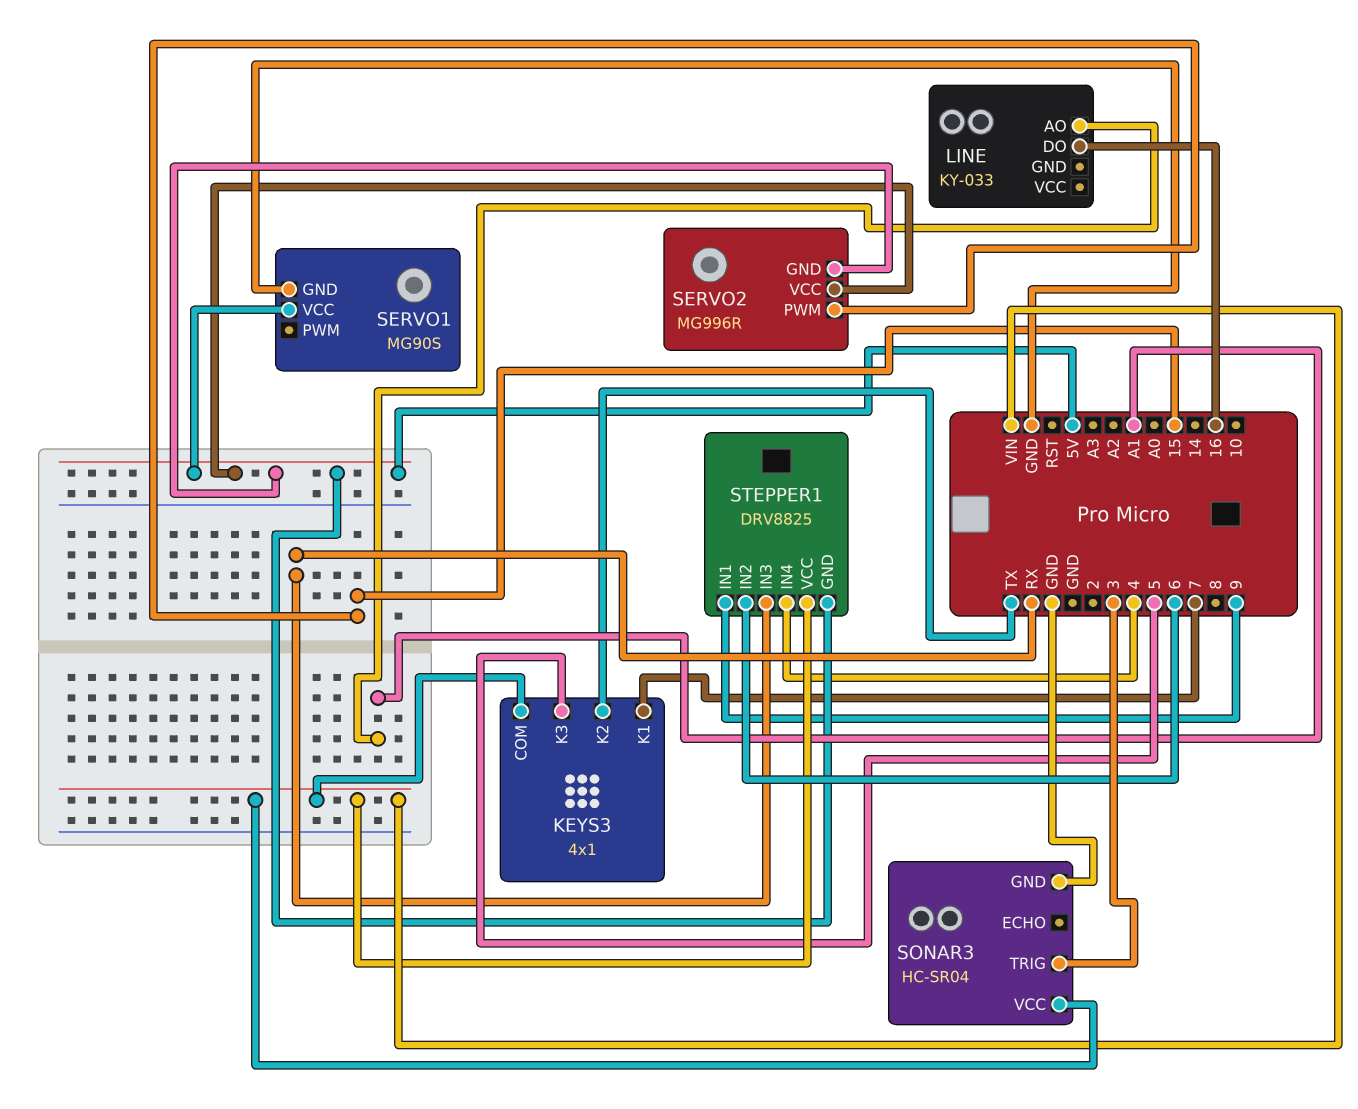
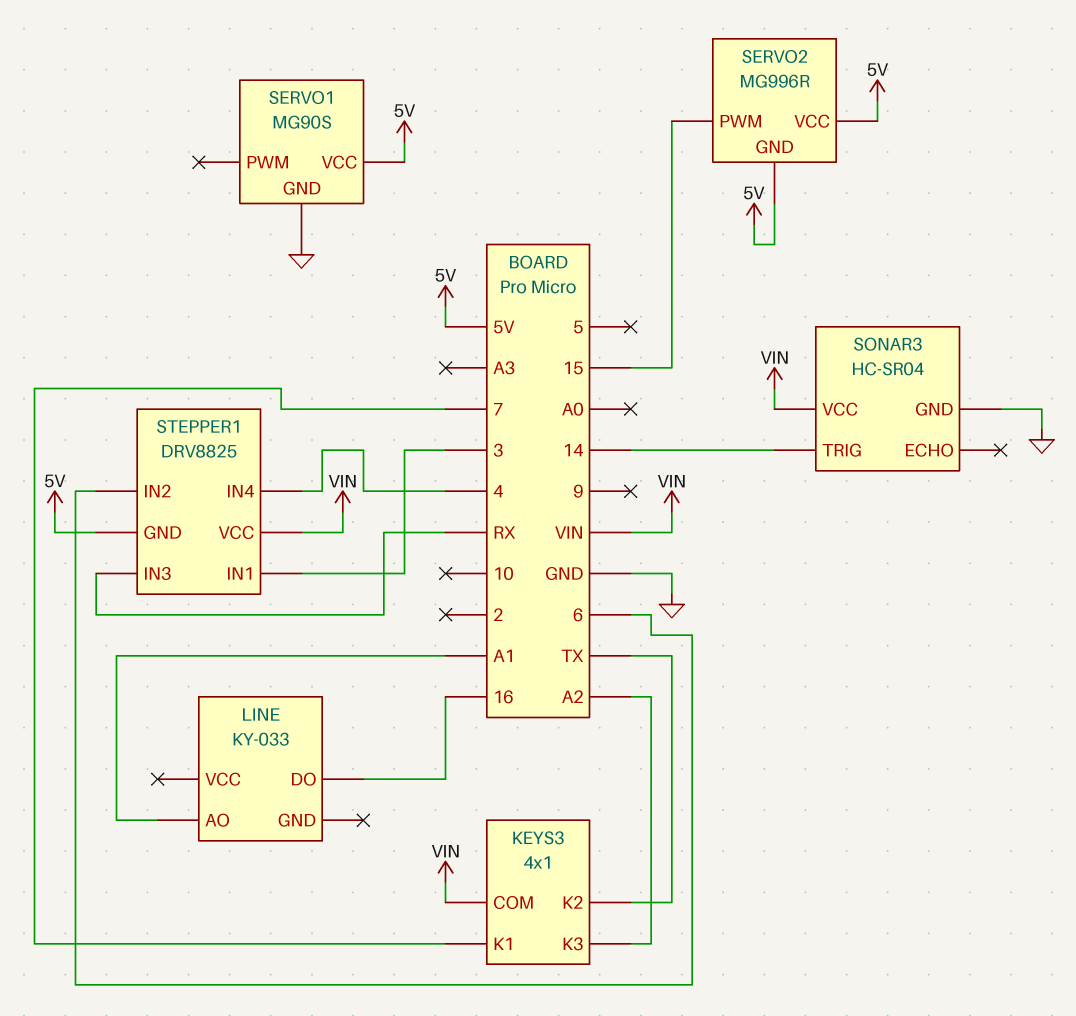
KEYS3 pin K3: 5 -> A2
SONAR3 pin TRIG: 3 -> 14
STEPPER1 pin IN1: 9 -> 3

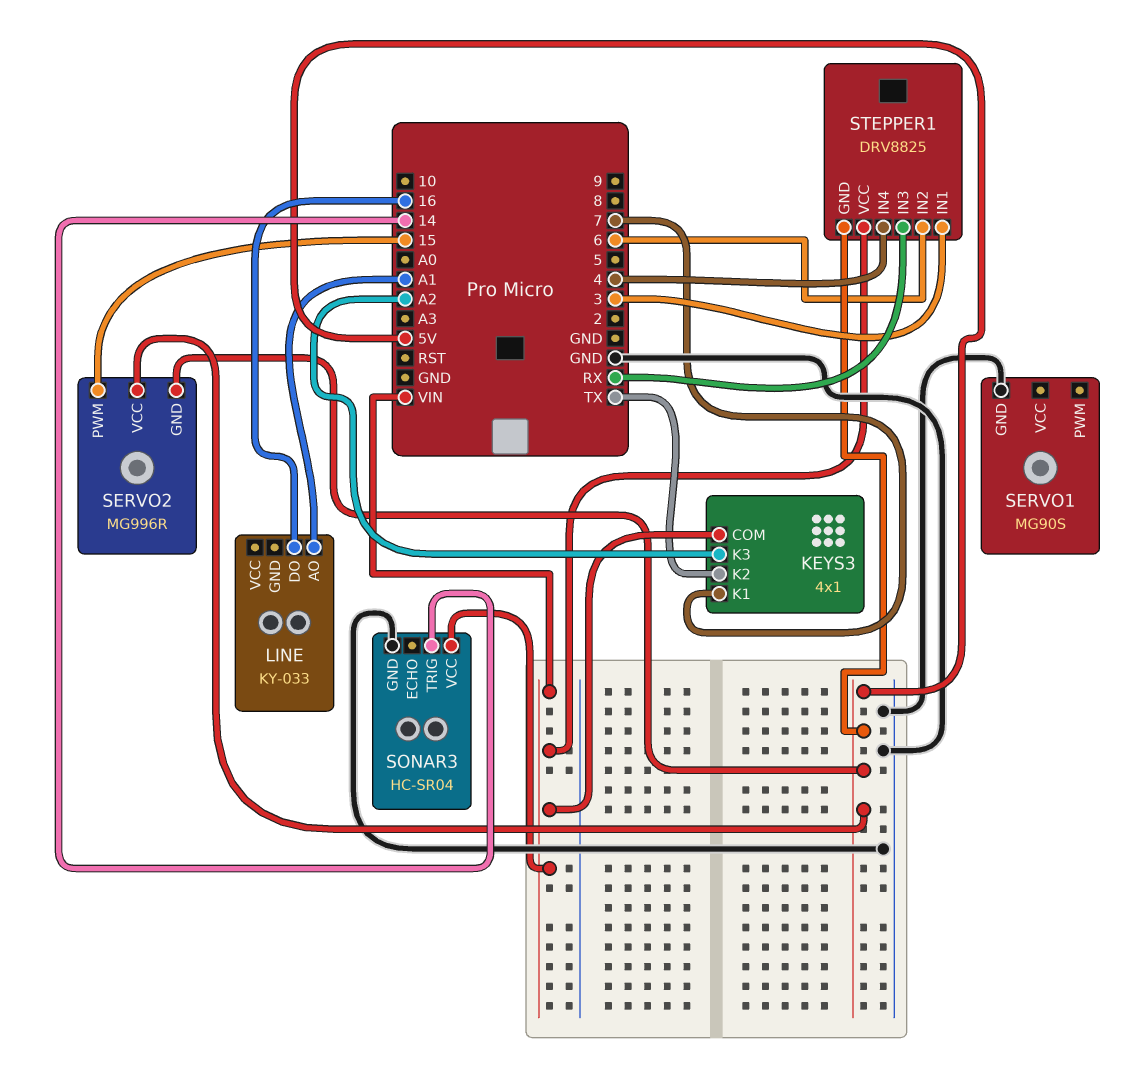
SERVO1 pin VCC: 5V -> none

